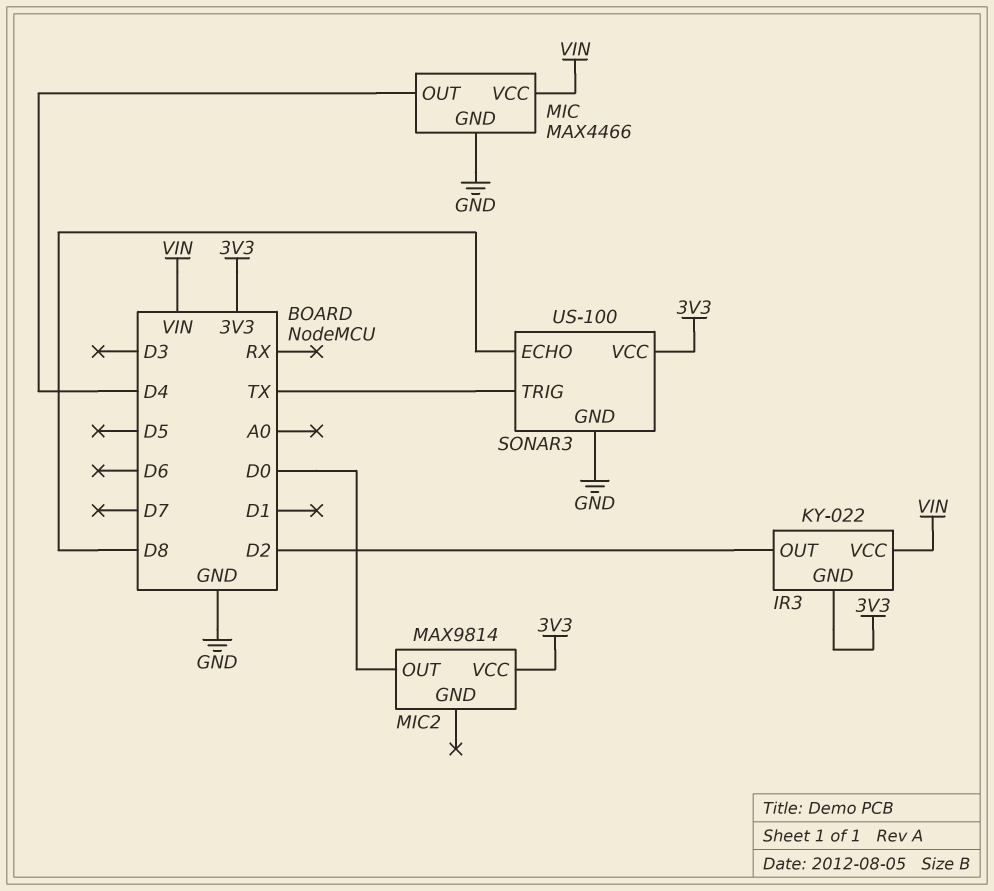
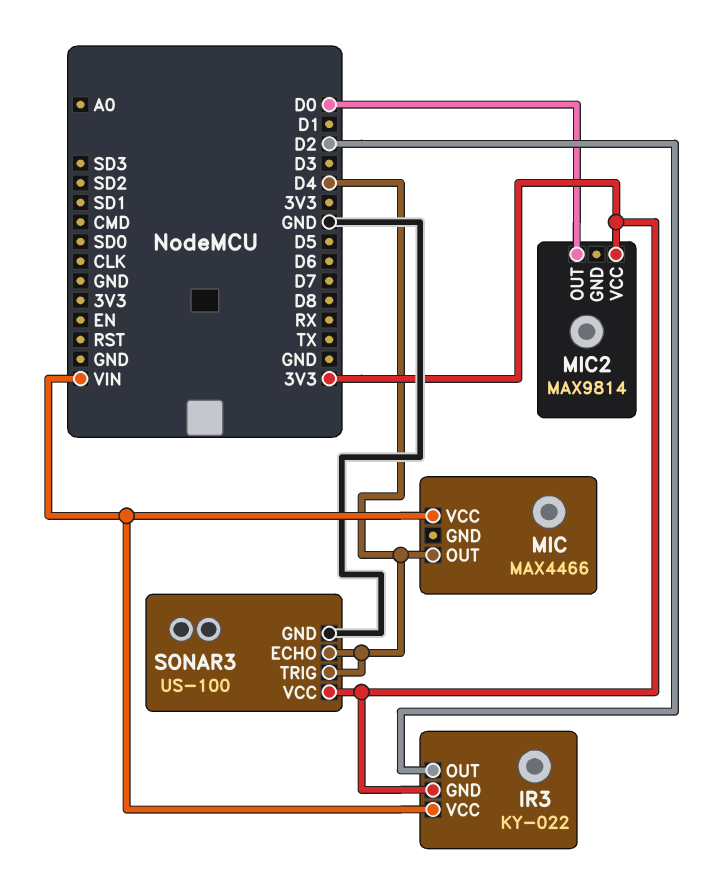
MIC pin GND: GND -> none
SONAR3 pin ECHO: D8 -> D4
SONAR3 pin TRIG: TX -> D4

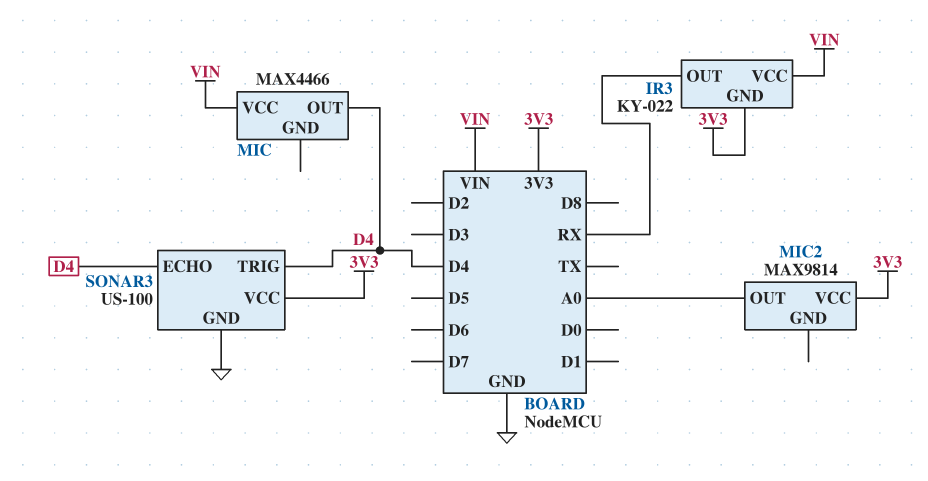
IR3 pin OUT: D2 -> RX
MIC2 pin OUT: D0 -> A0

